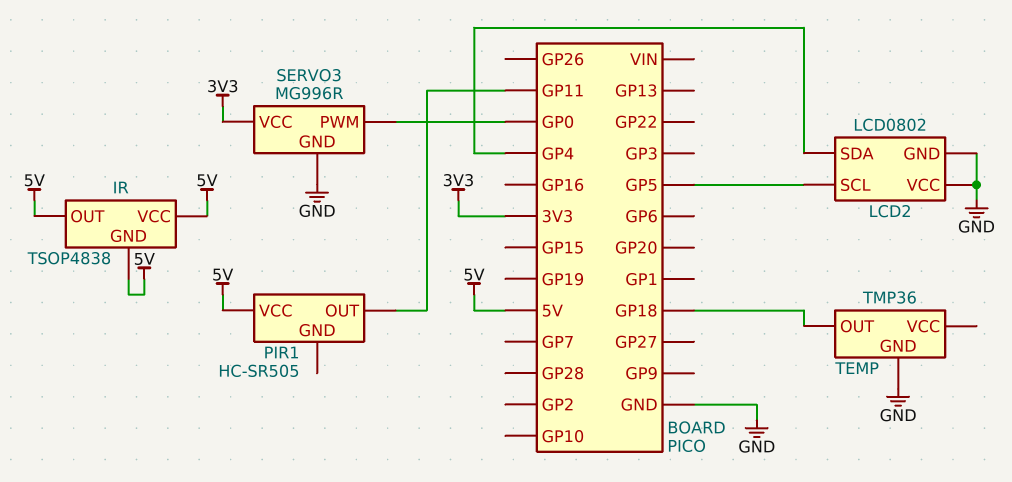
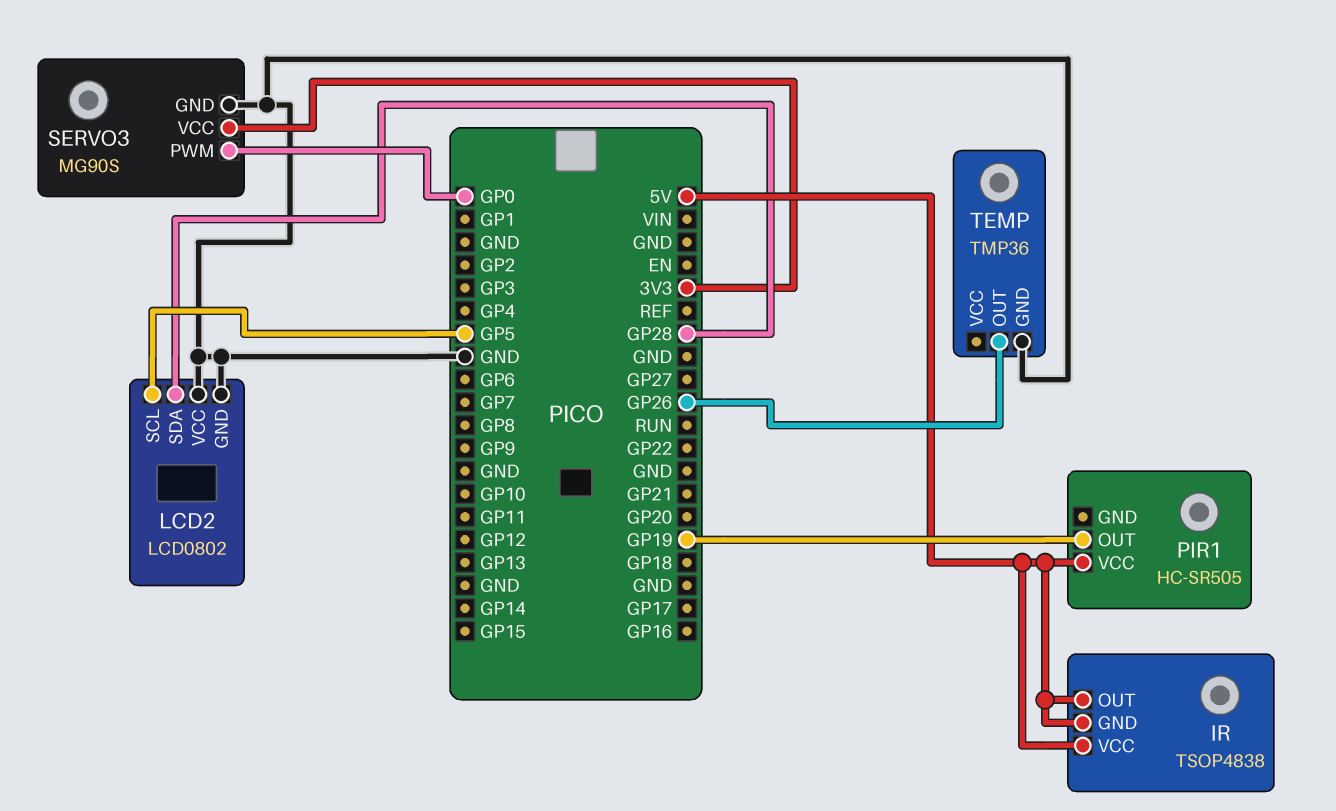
LCD2 pin SDA: GP4 -> GP28
PIR1 pin OUT: GP11 -> GP19
SERVO3: MG996R -> MG90S
TEMP pin OUT: GP18 -> GP26

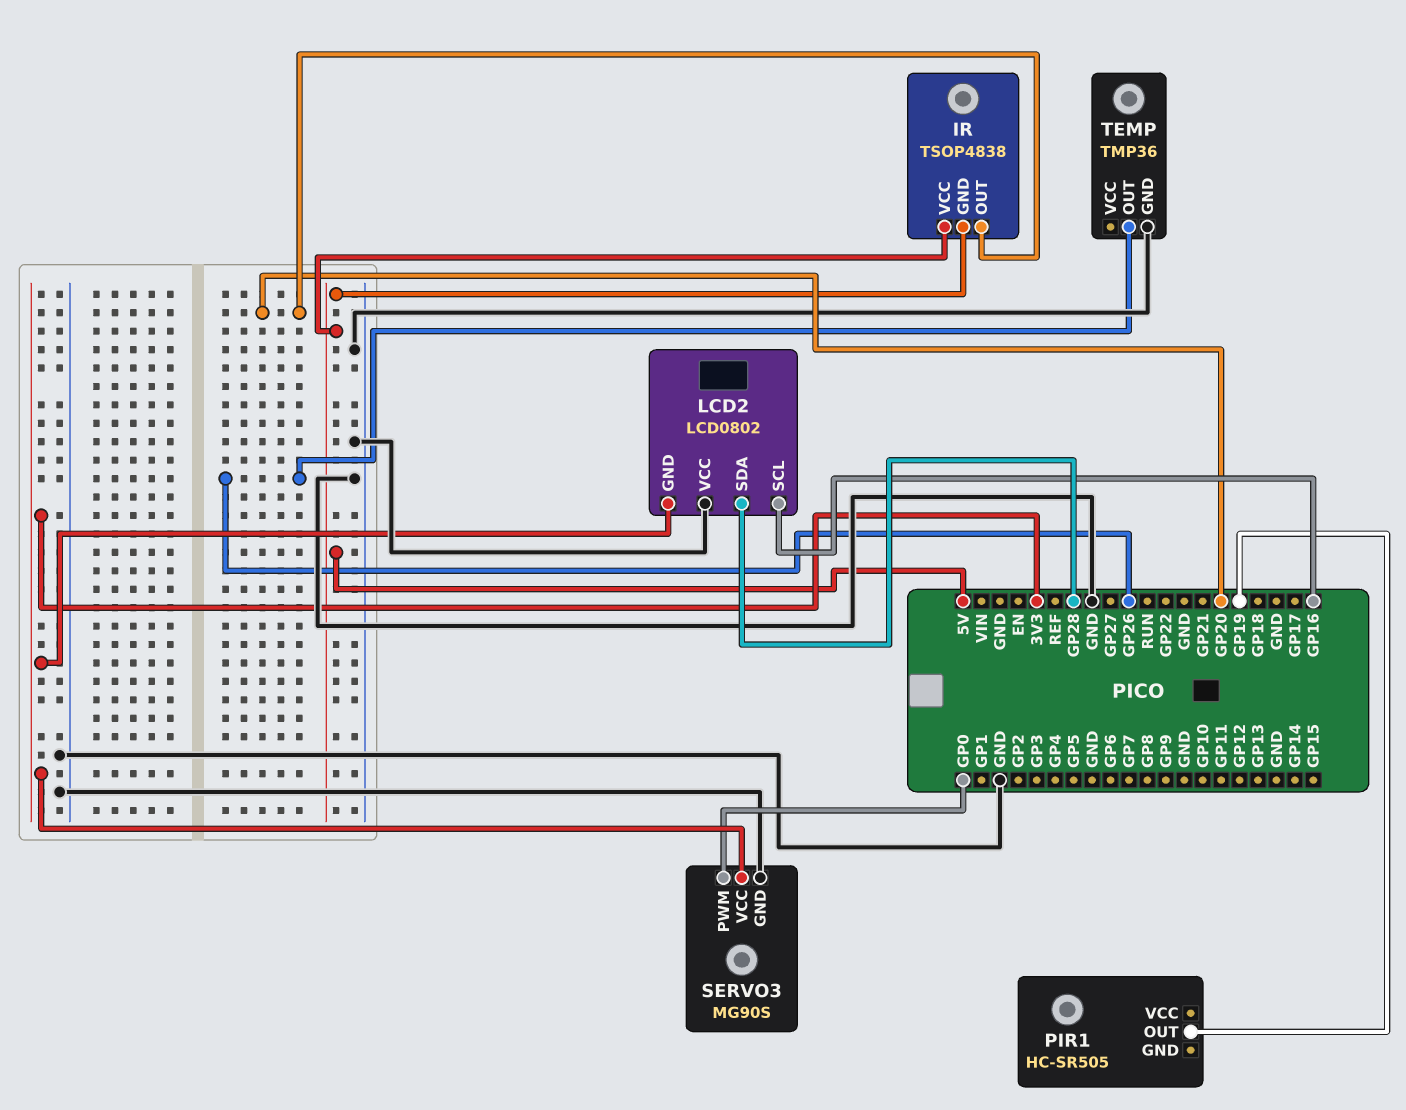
IR pin OUT: 5V -> GP20
LCD2 pin GND: GND -> 3V3
LCD2 pin SCL: GP5 -> GP16
PIR1 pin VCC: 5V -> none

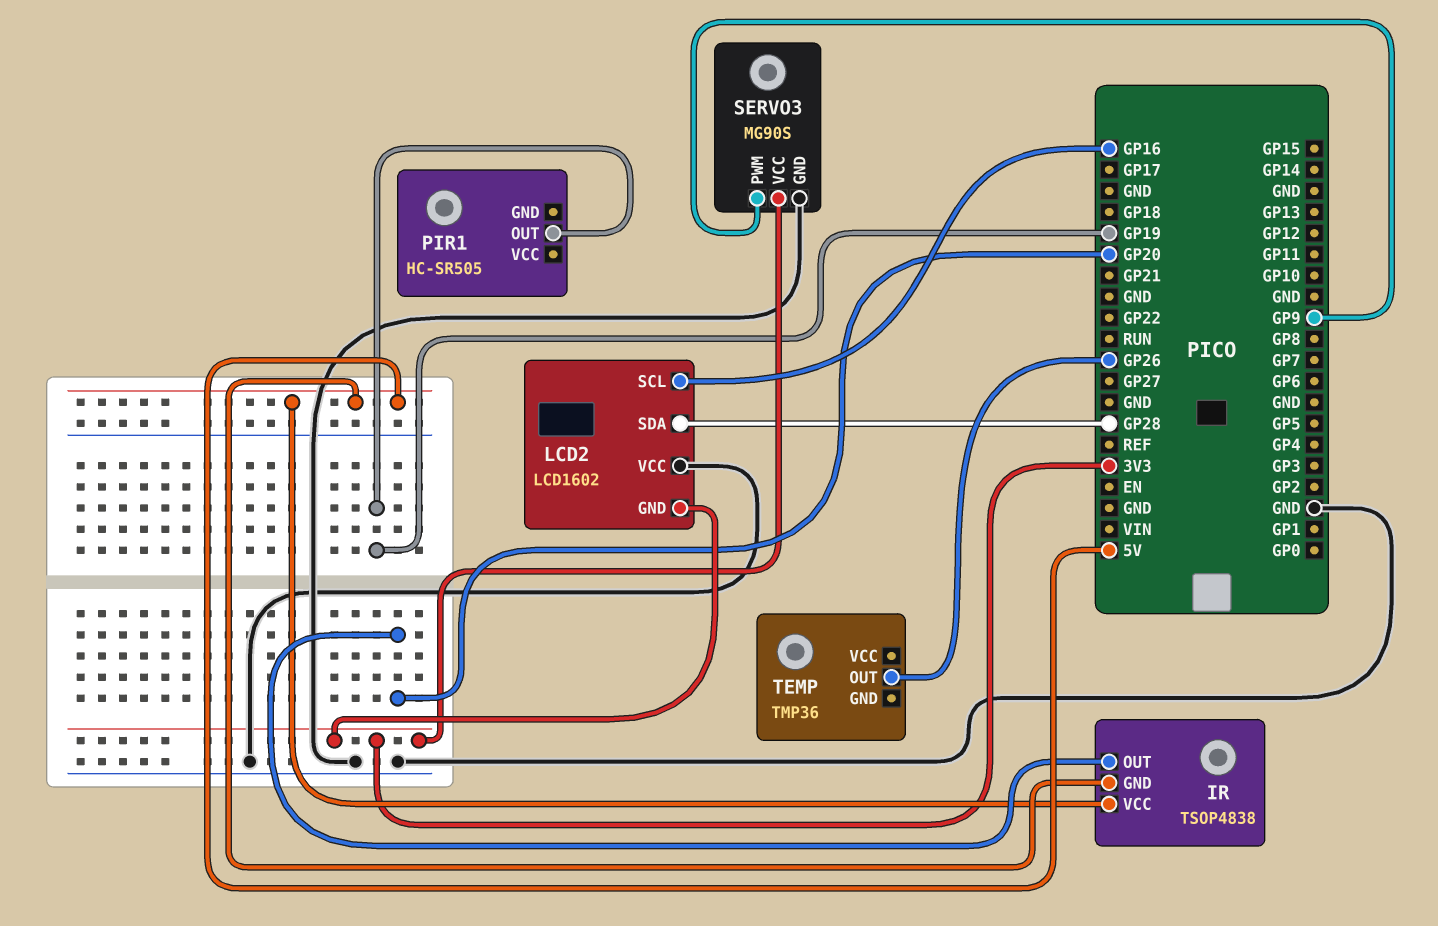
LCD2: LCD0802 -> LCD1602
SERVO3 pin PWM: GP0 -> GP9
TEMP pin GND: GND -> none

